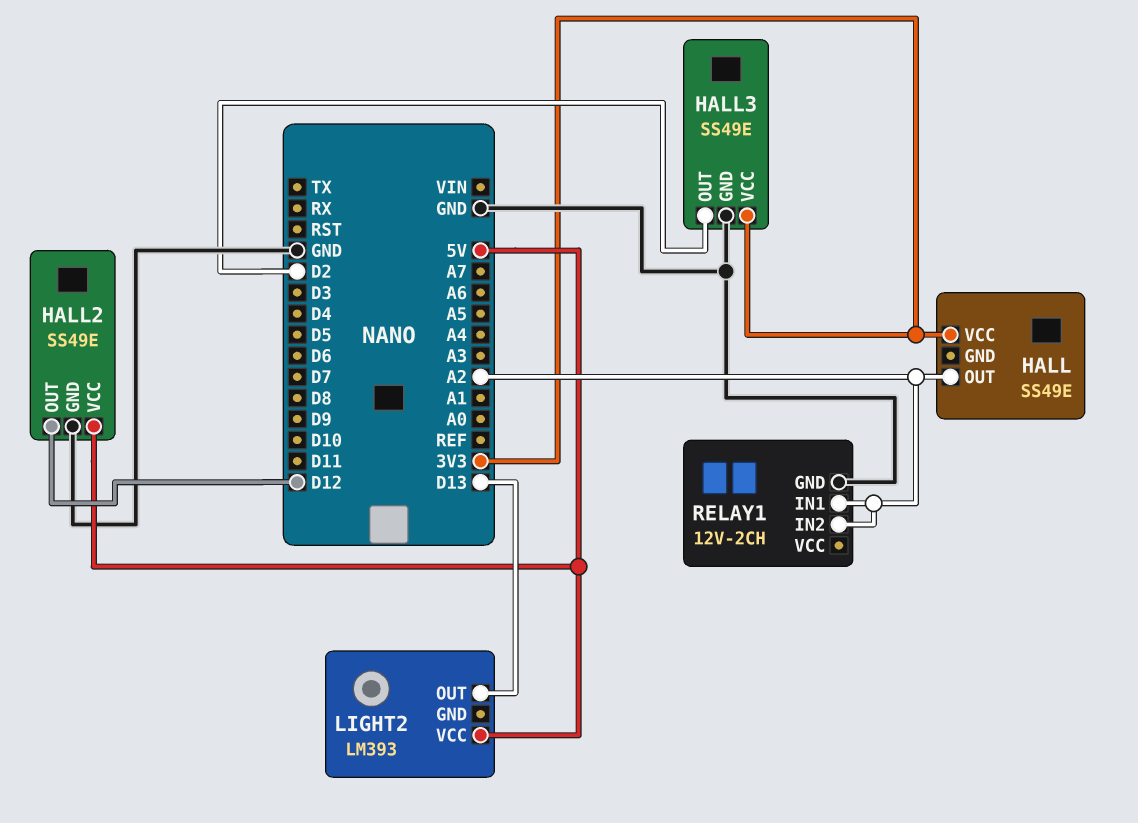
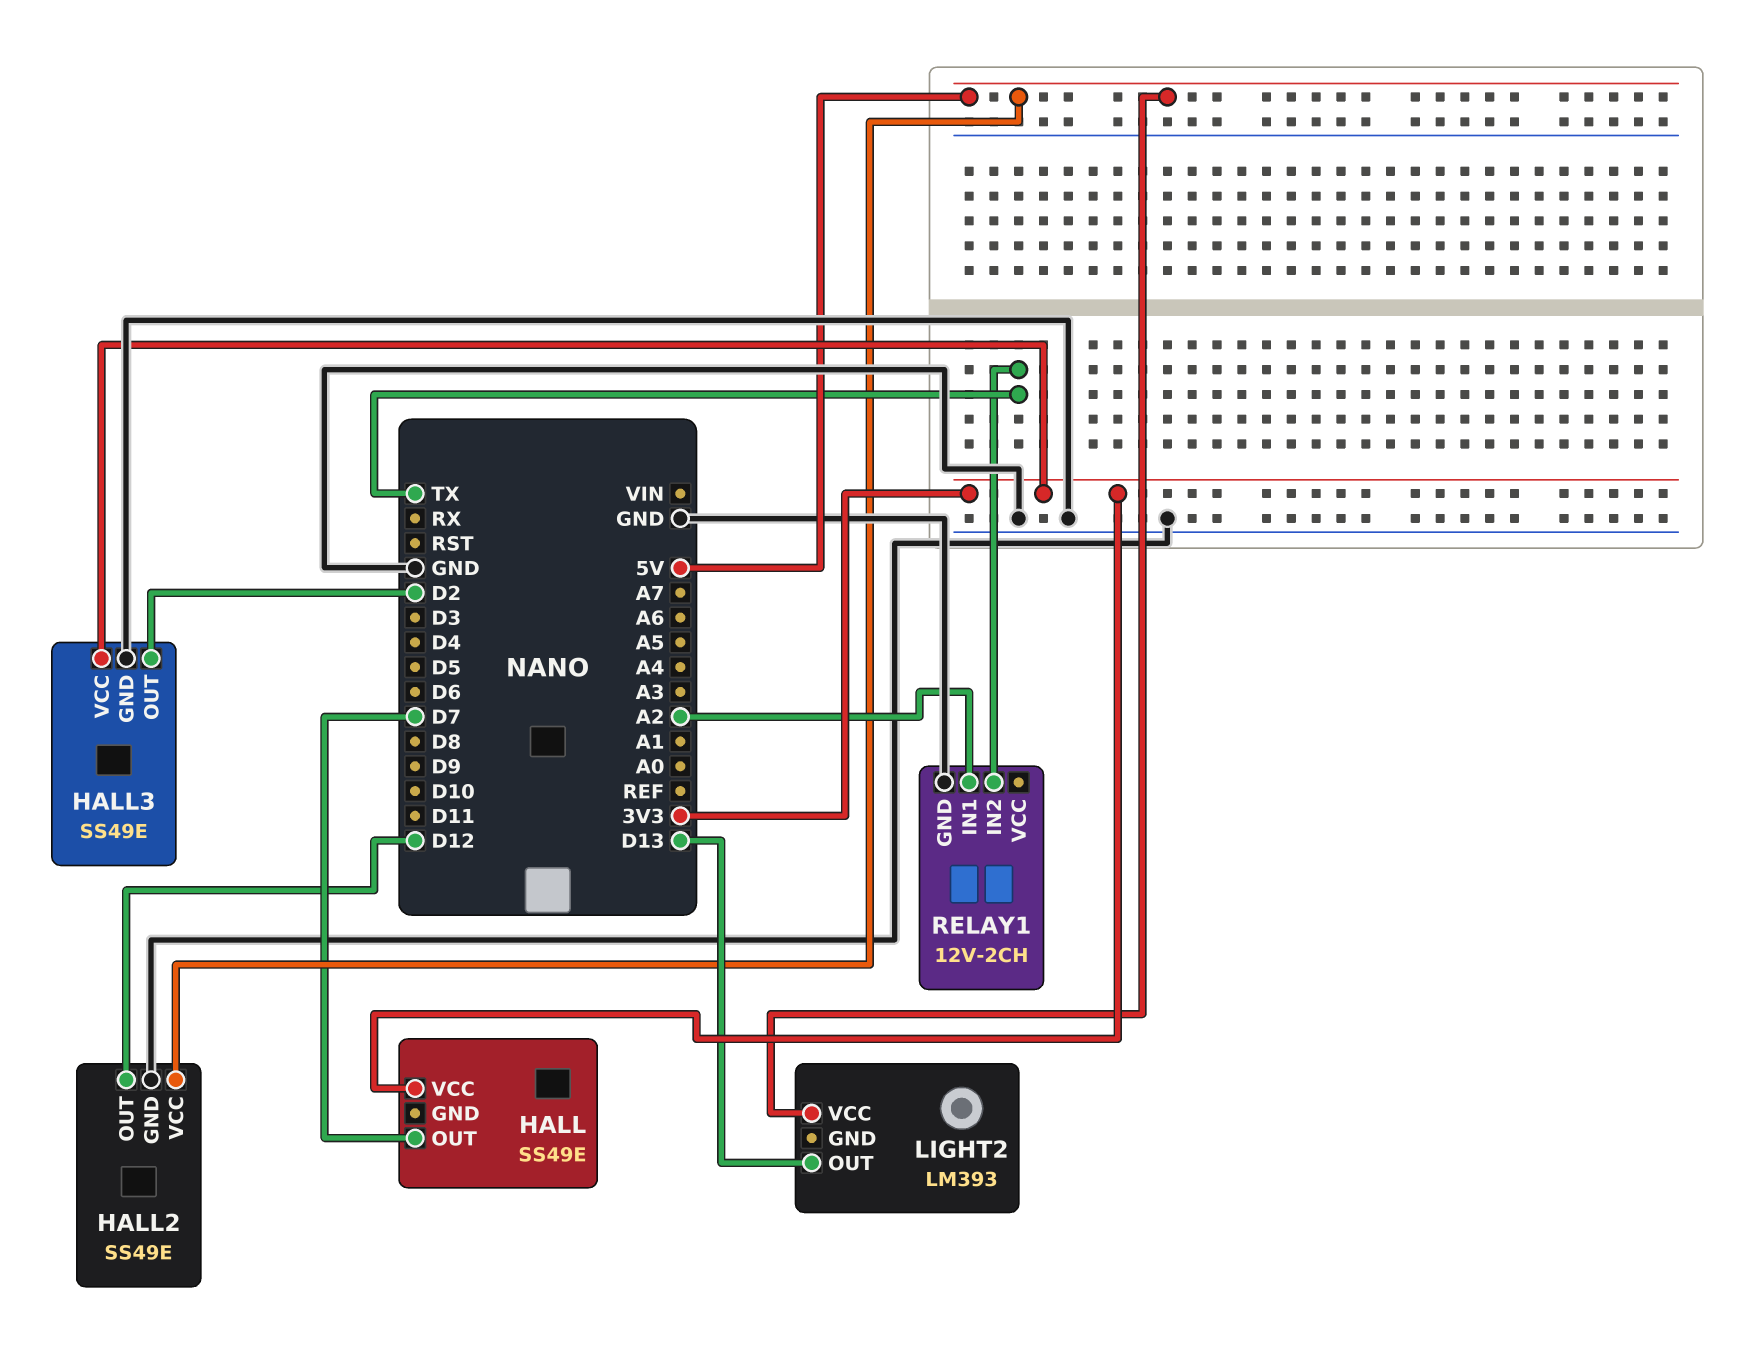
HALL pin OUT: A2 -> D7
RELAY1 pin IN2: A2 -> TX

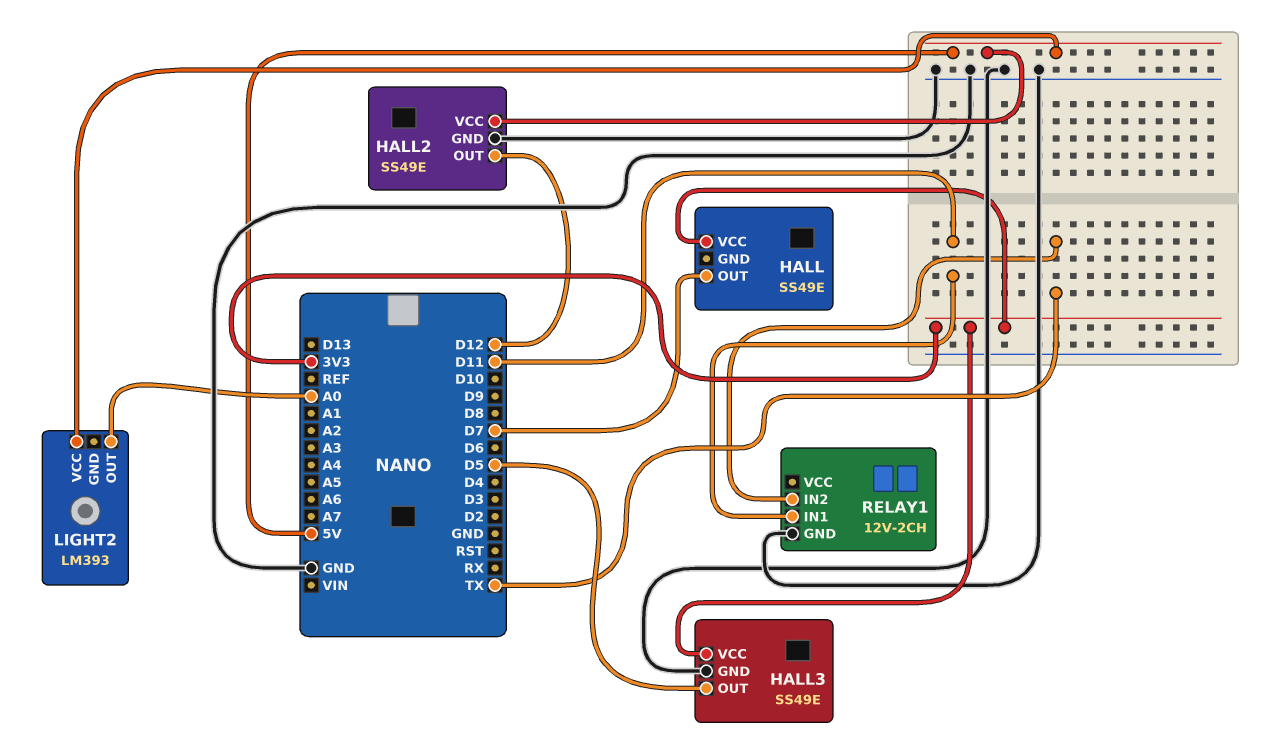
HALL3 pin OUT: D2 -> D5
LIGHT2 pin OUT: D13 -> A0
RELAY1 pin IN1: A2 -> D11

